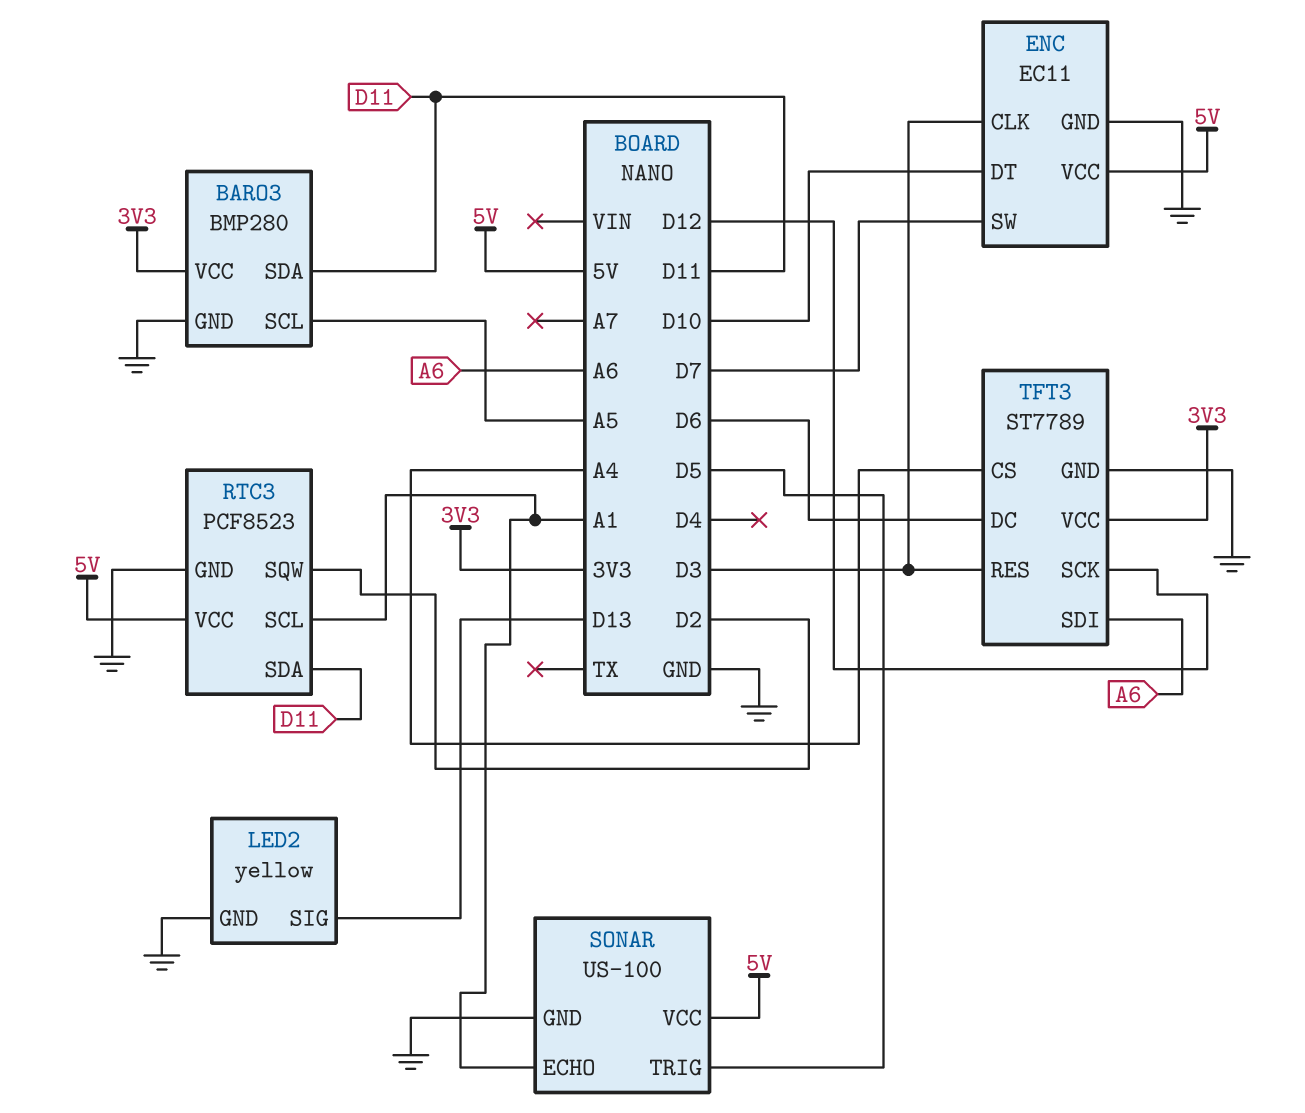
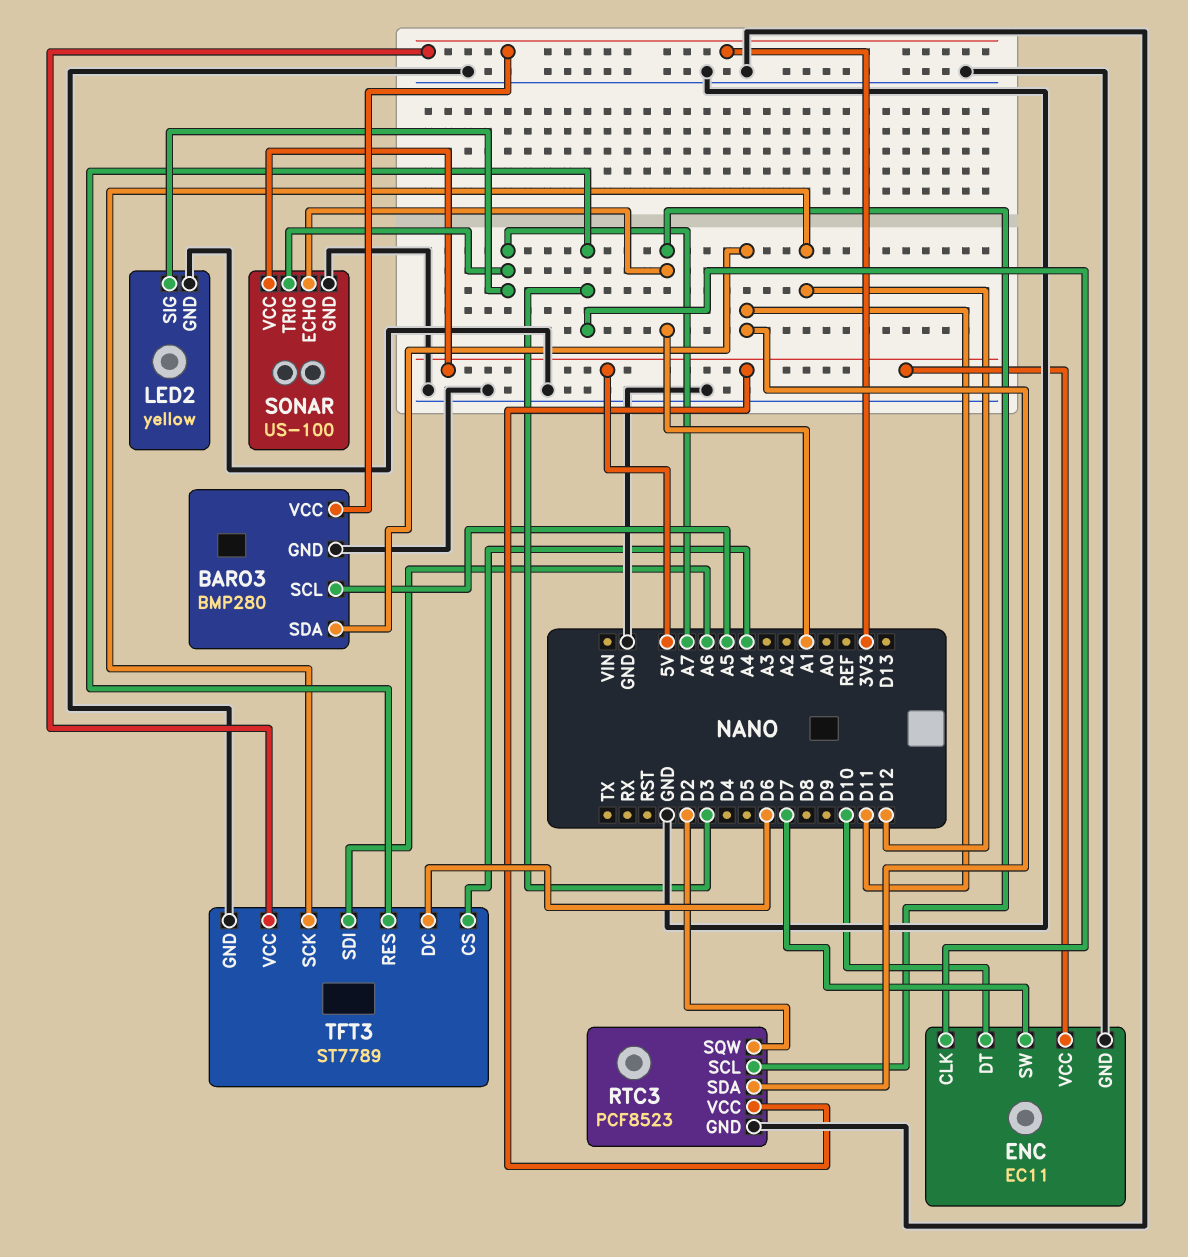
LED2 pin SIG: D13 -> A7
SONAR pin TRIG: D5 -> A7

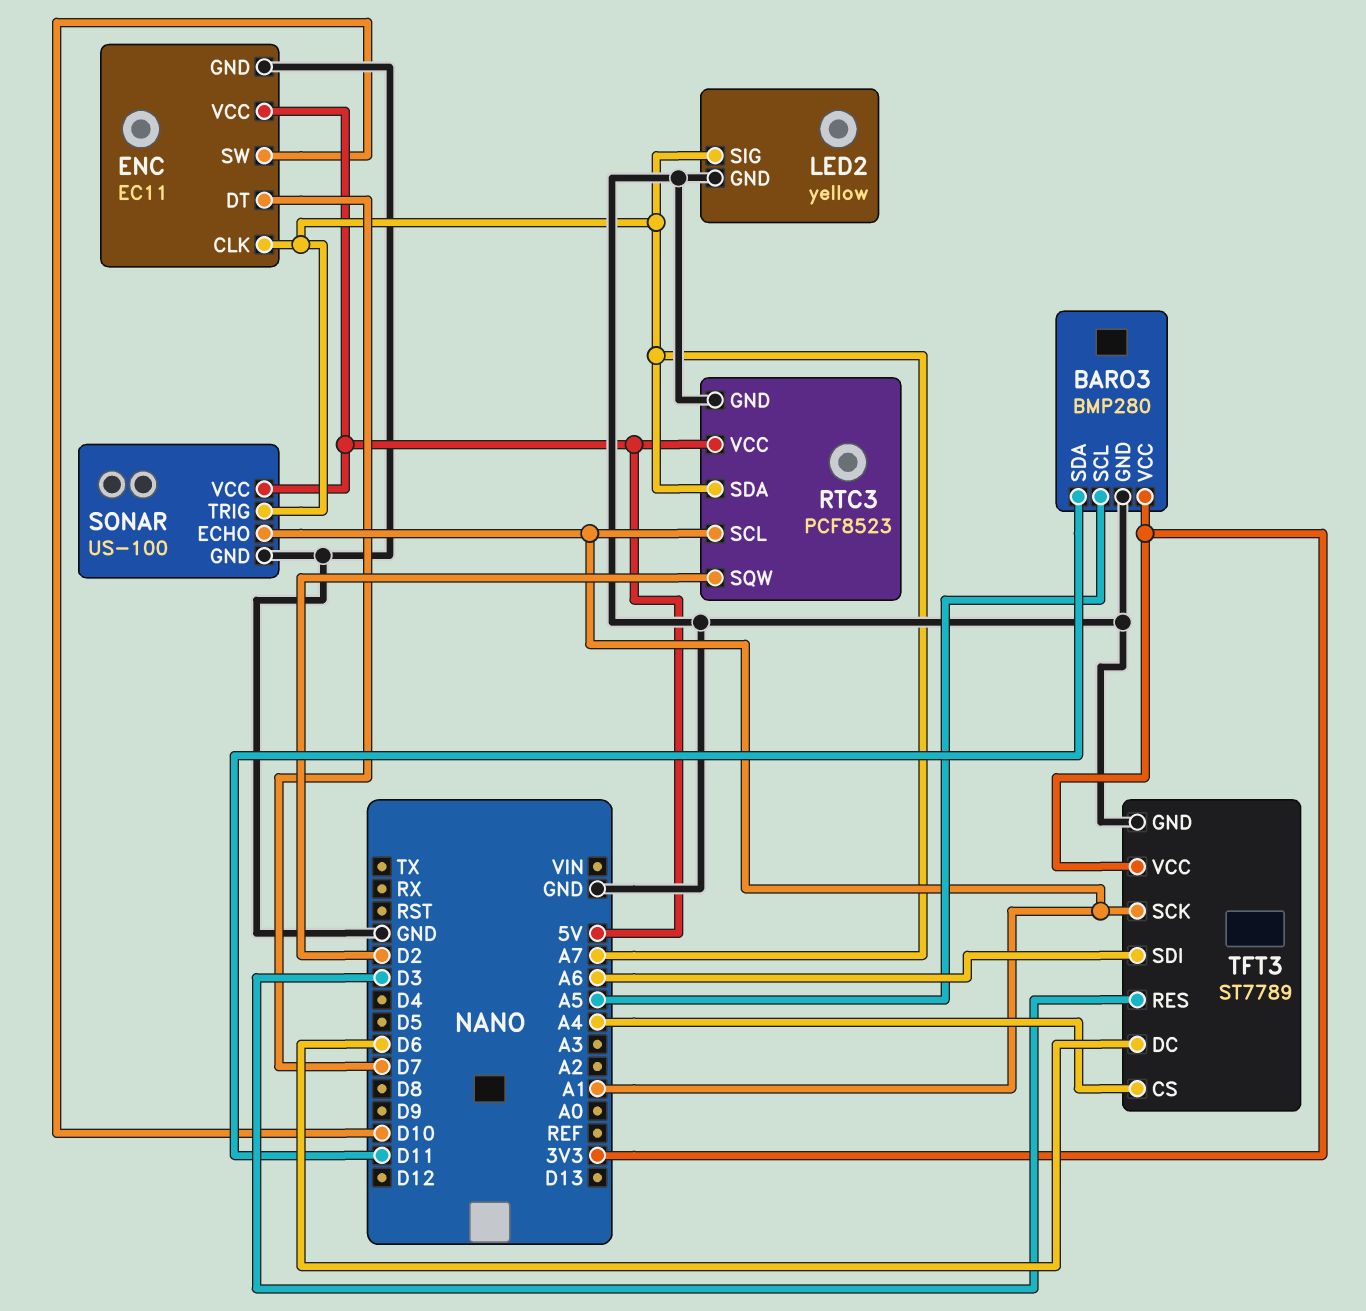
ENC pin CLK: D3 -> A7
ENC pin DT: D10 -> D7
ENC pin SW: D7 -> D10
RTC3 pin SDA: D11 -> A7
TFT3 pin SCK: D12 -> A1

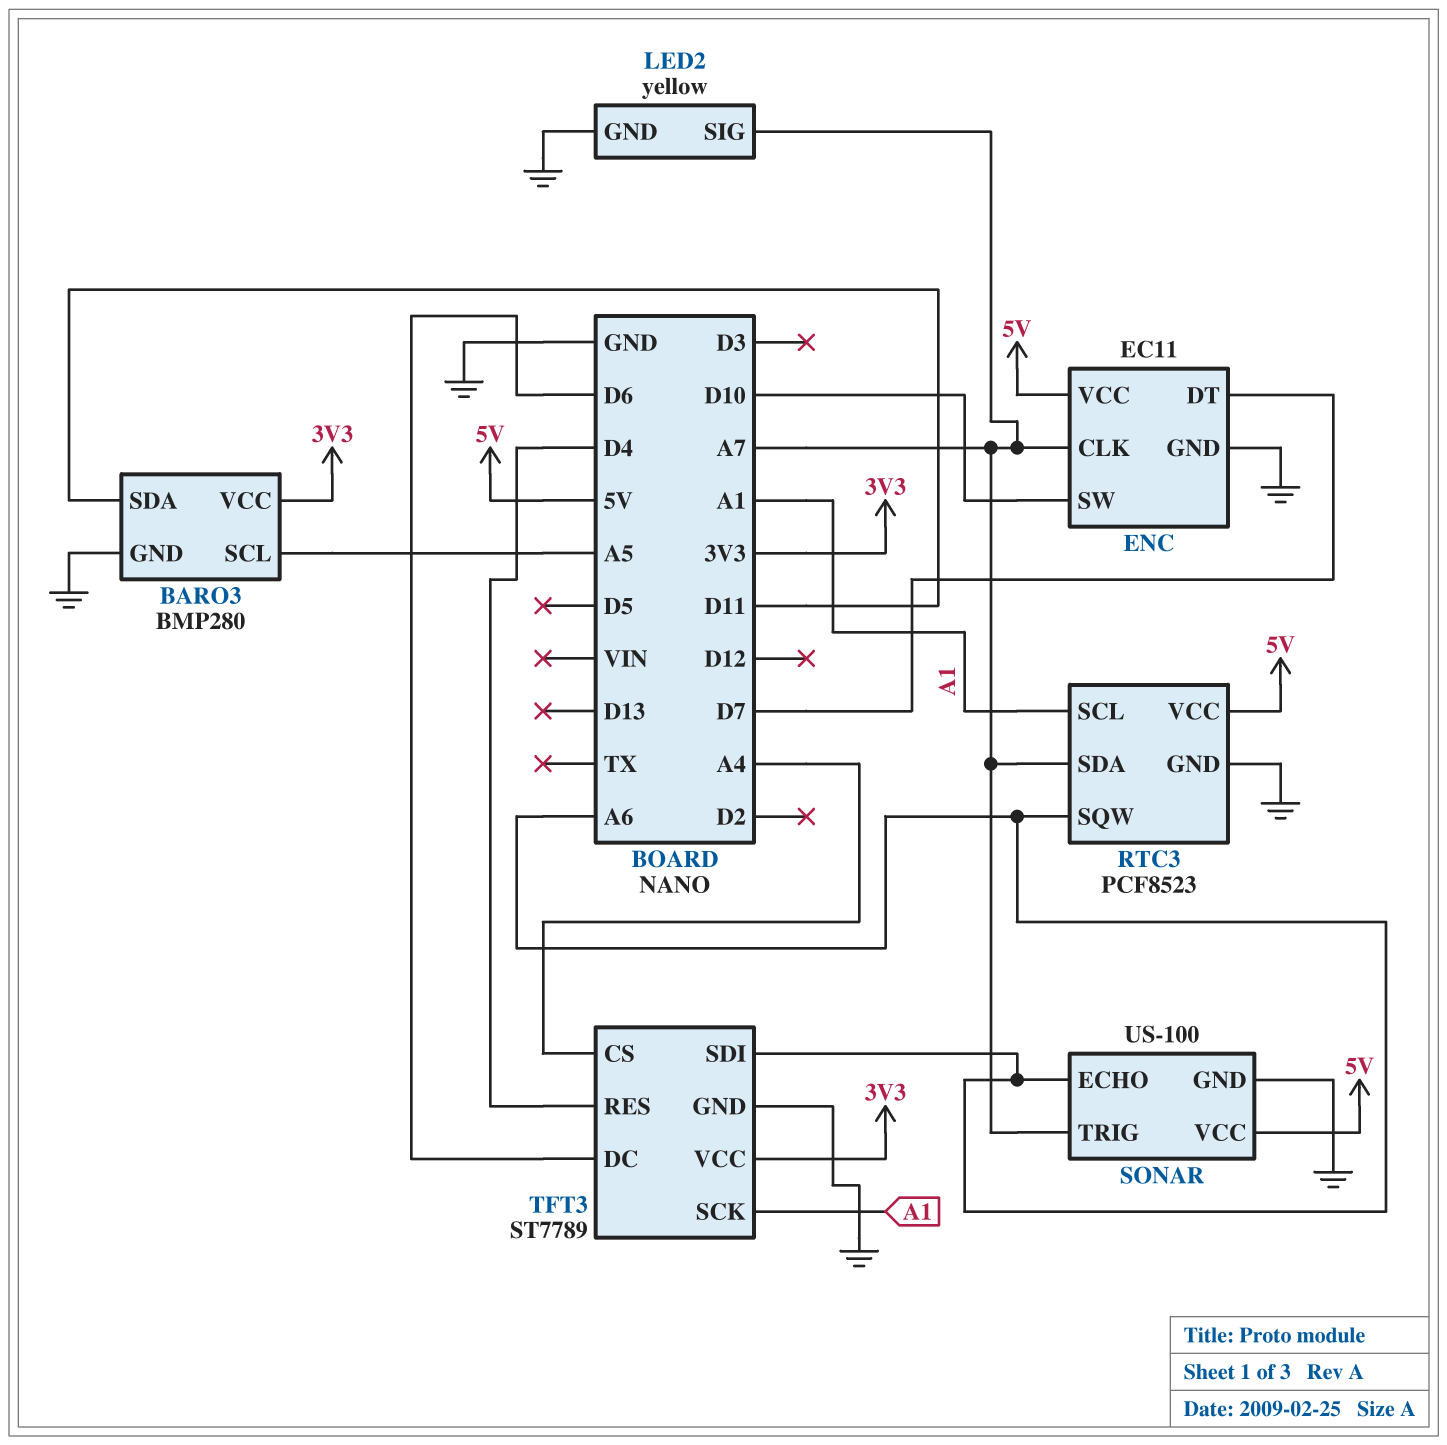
RTC3 pin SQW: D2 -> A6
SONAR pin ECHO: A1 -> A6
TFT3 pin RES: D3 -> D4

